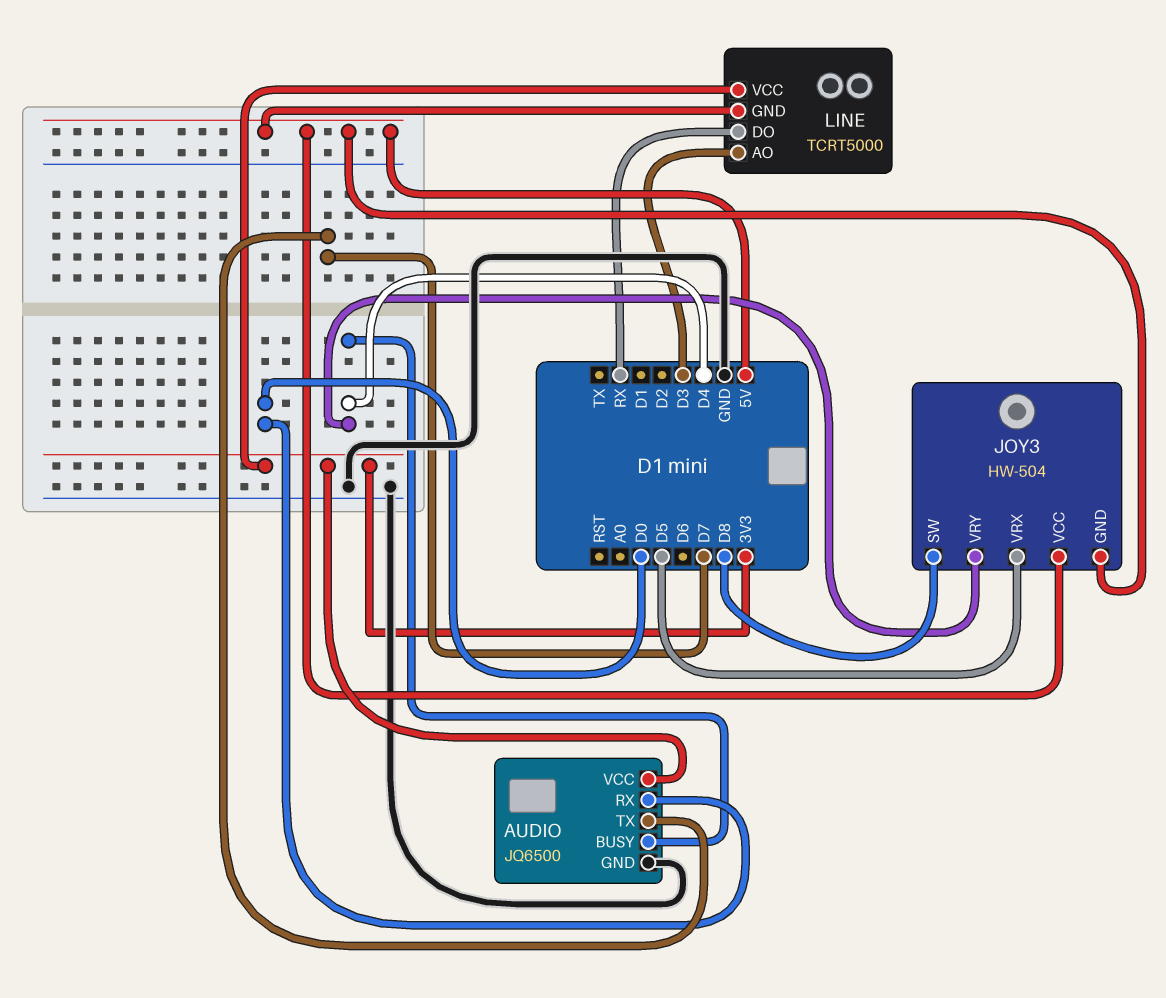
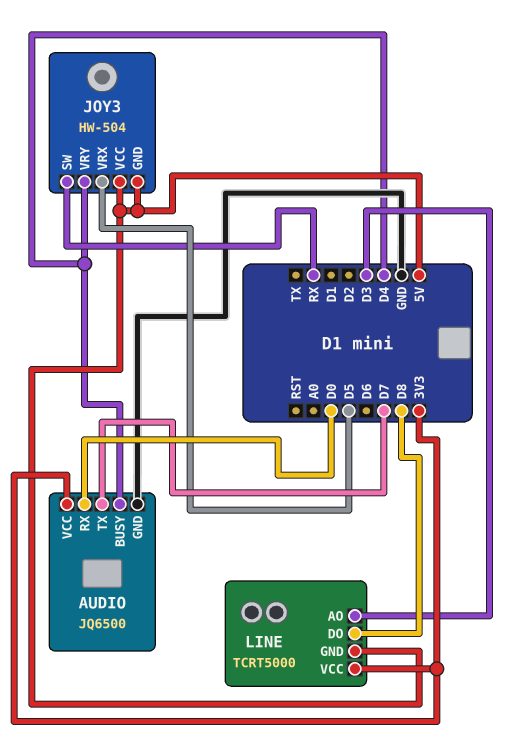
JOY3 pin SW: D8 -> RX
LINE pin DO: RX -> D8

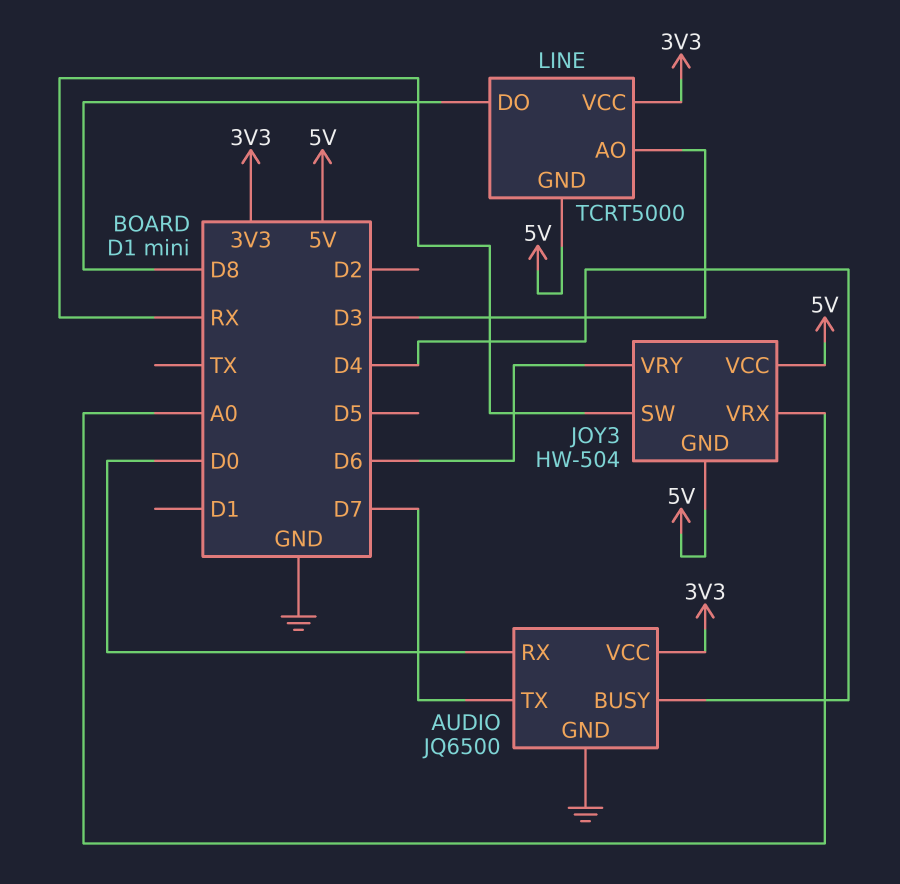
JOY3 pin VRX: D5 -> A0
JOY3 pin VRY: D4 -> D6

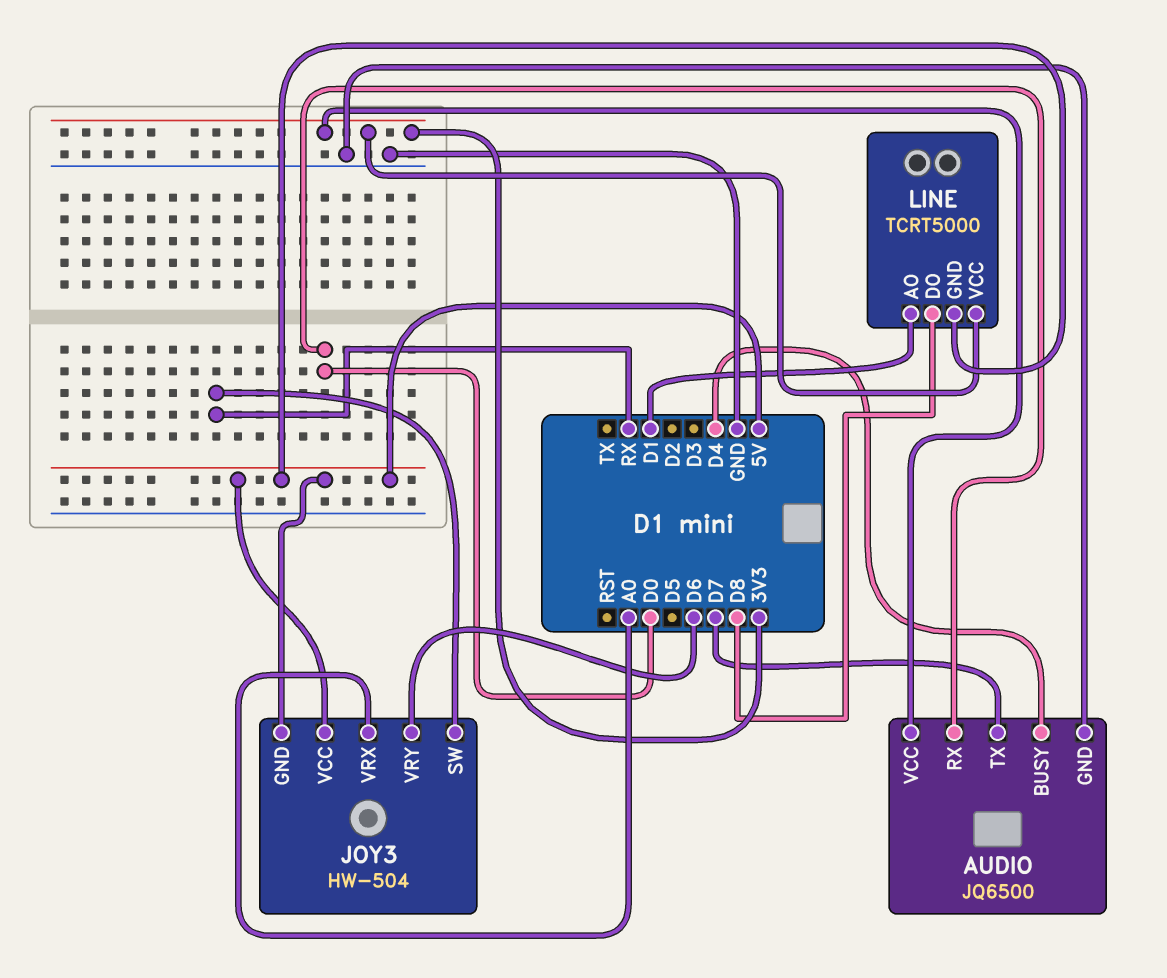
LINE pin AO: D3 -> D1

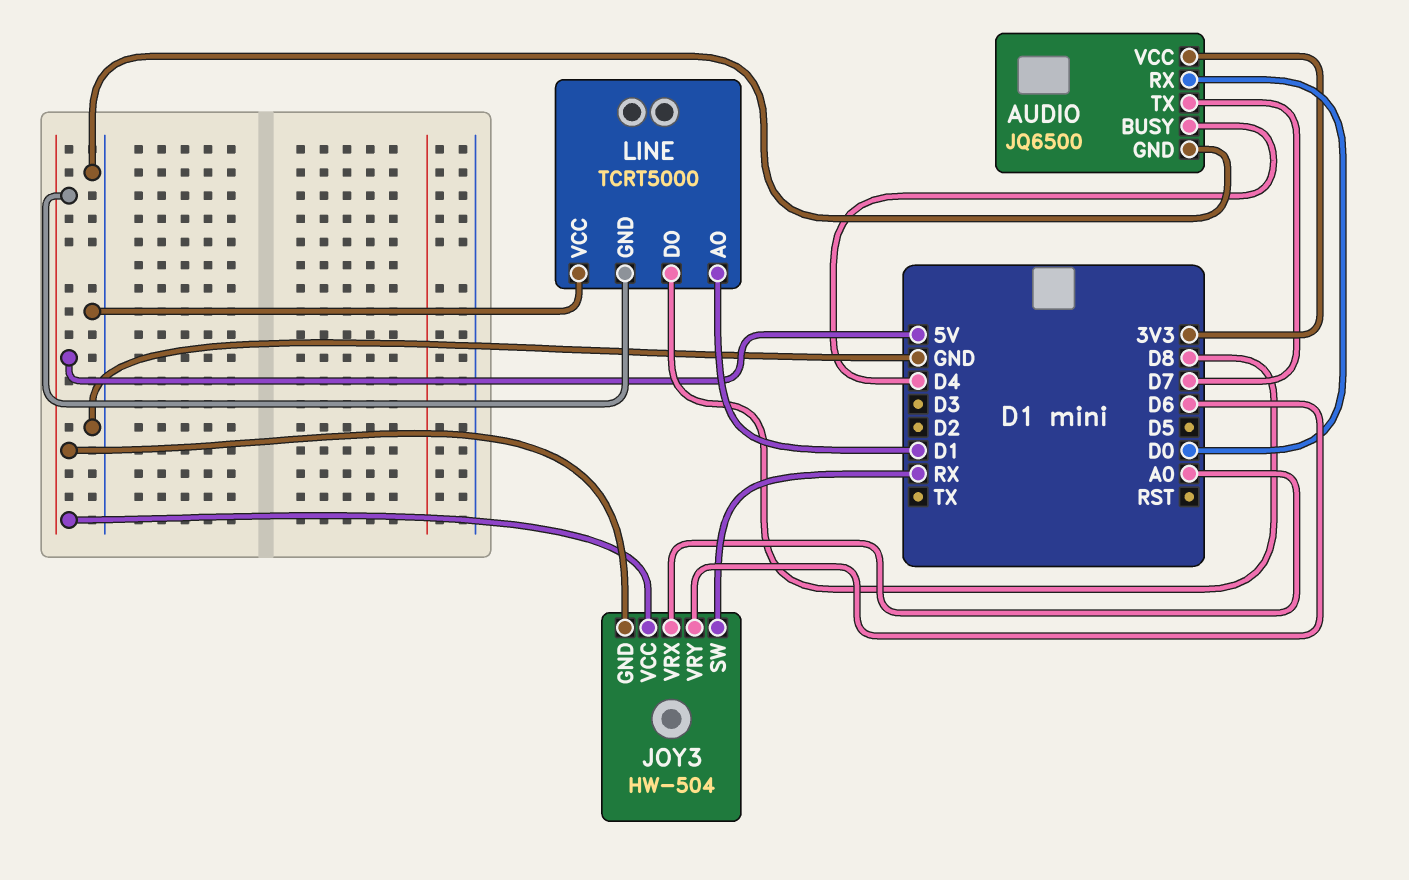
LINE pin VCC: 3V3 -> GND

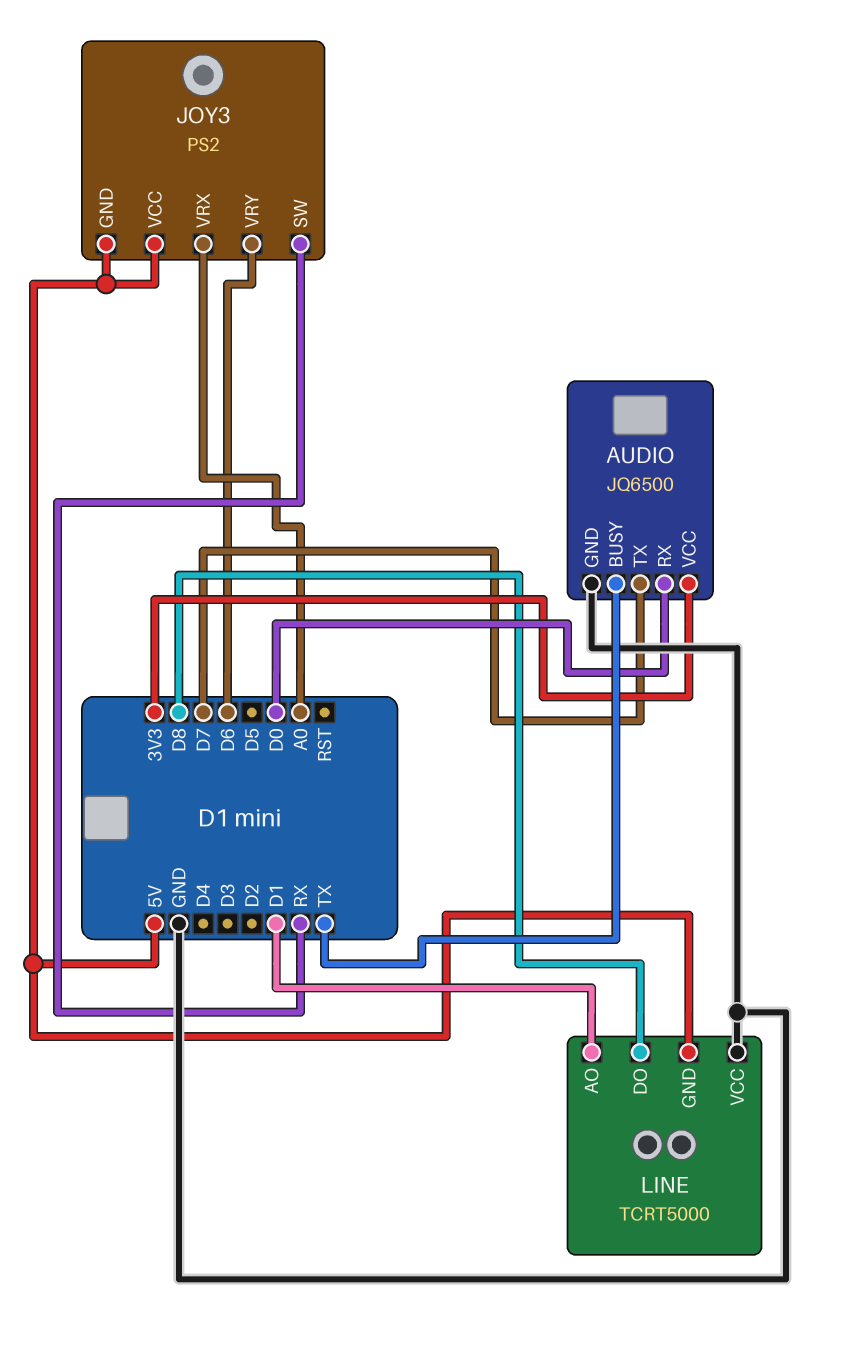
AUDIO pin BUSY: D4 -> TX
JOY3: HW-504 -> PS2

